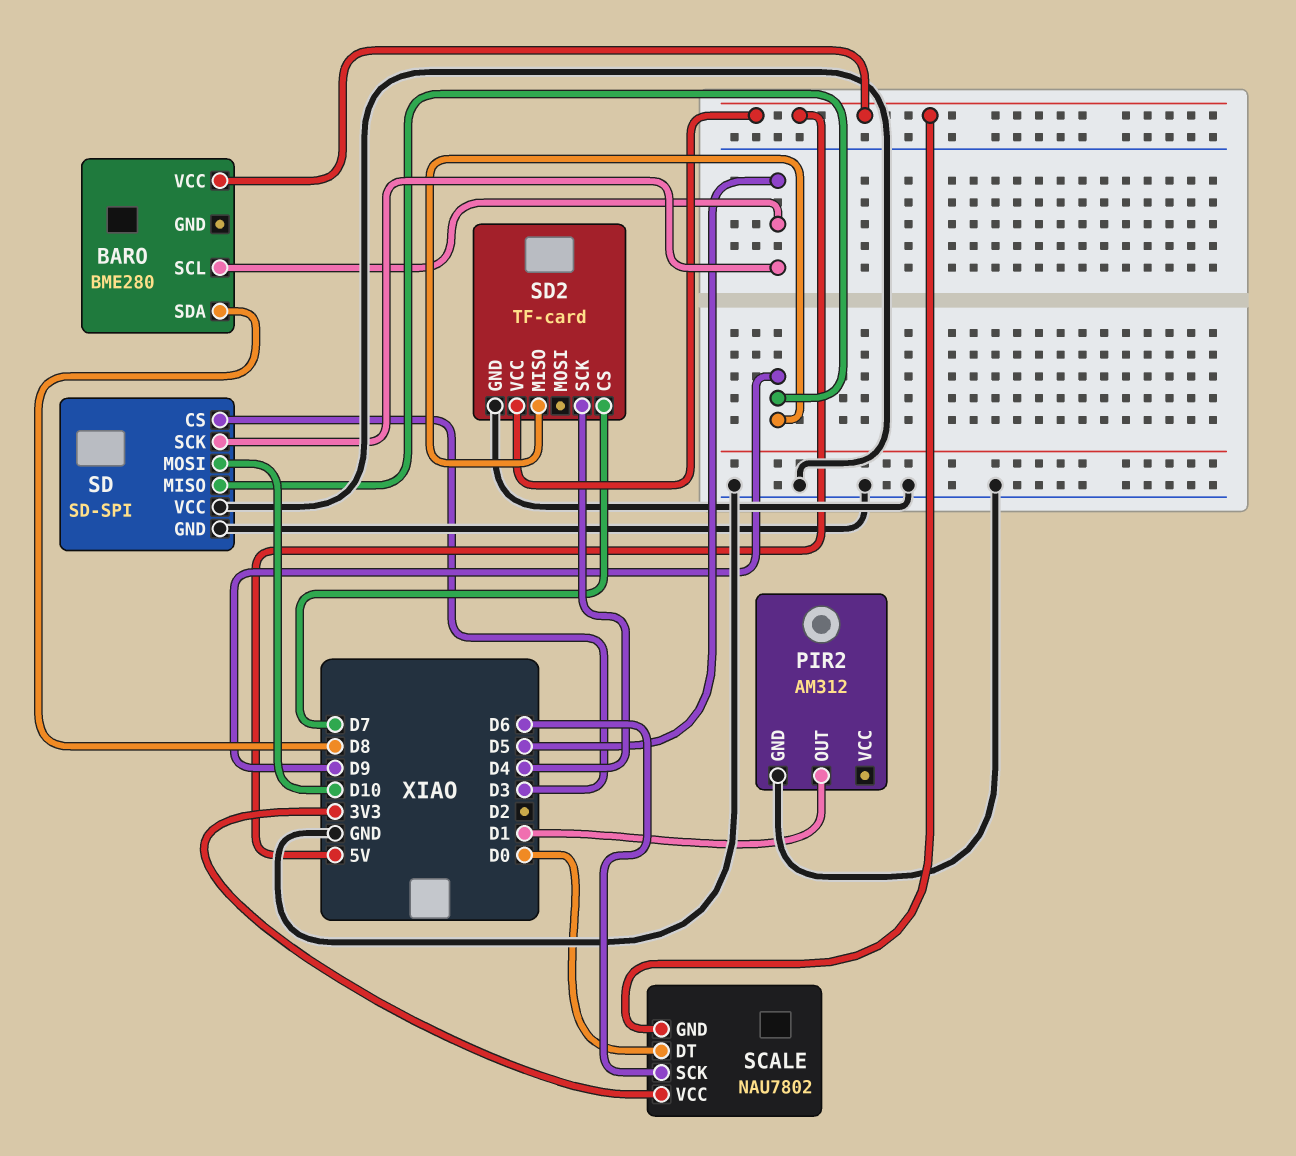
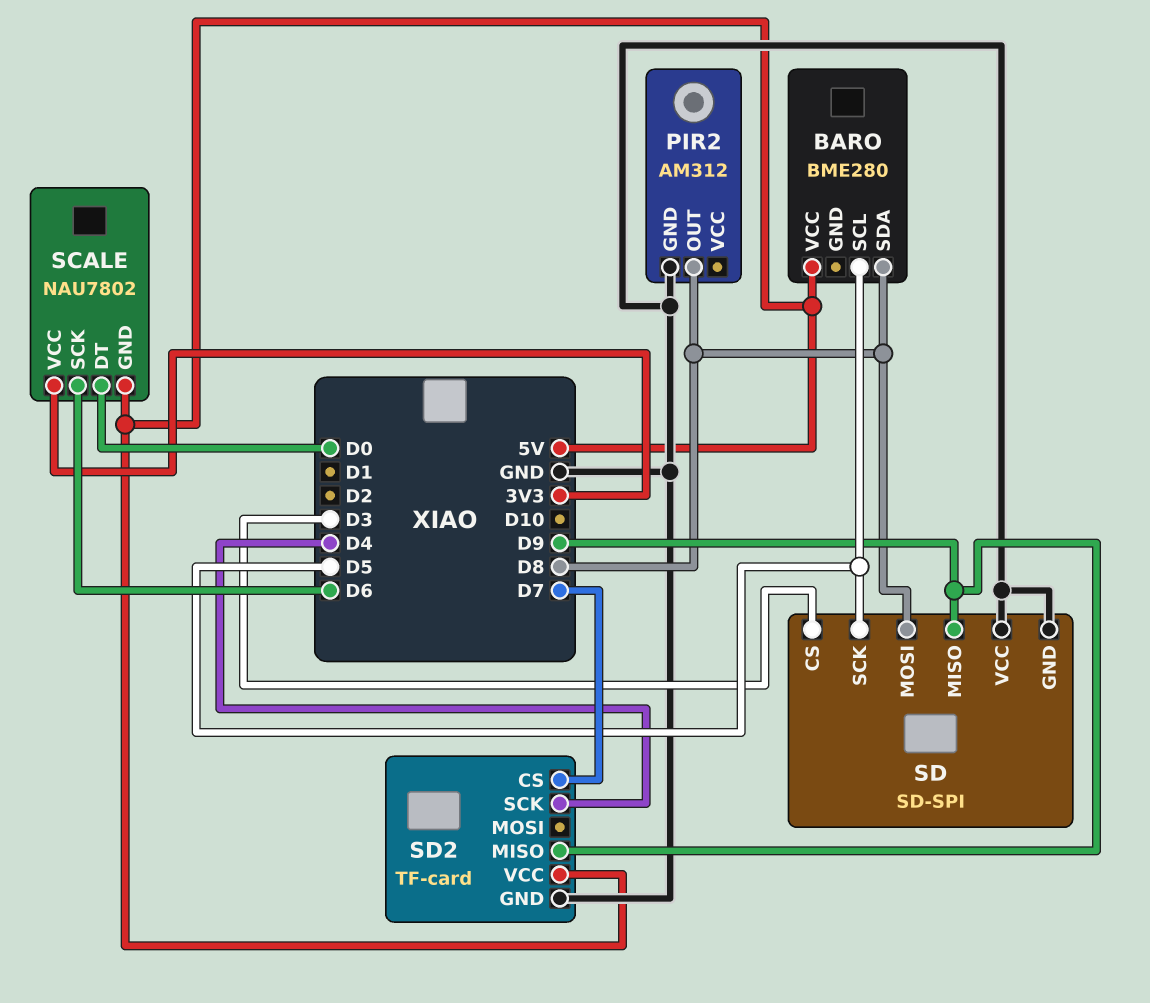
PIR2 pin OUT: D1 -> D8
SD pin MOSI: D10 -> D8

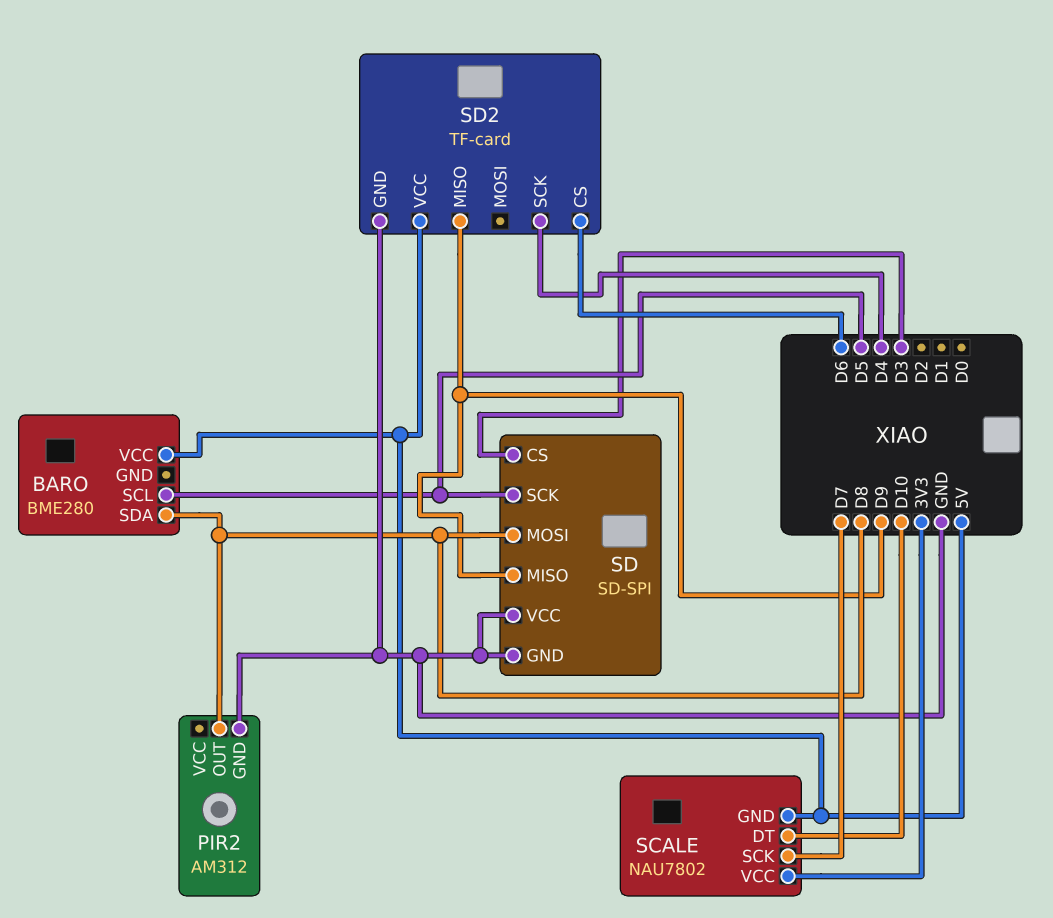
SCALE pin DT: D0 -> D10
SCALE pin SCK: D6 -> D7
SD2 pin CS: D7 -> D6

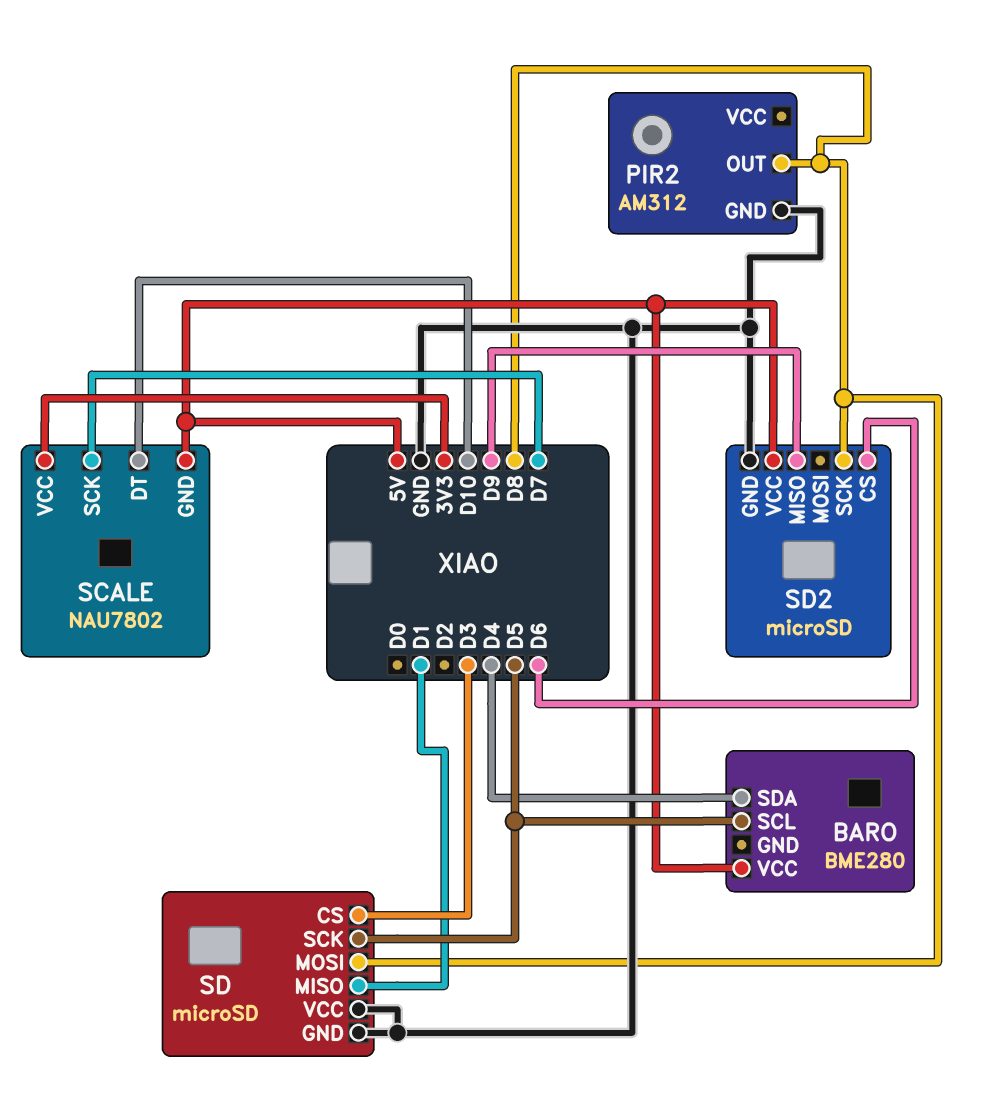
BARO pin SDA: D8 -> D4
SD: SD-SPI -> microSD
SD pin MISO: D9 -> D1
SD2: TF-card -> microSD
SD2 pin SCK: D4 -> D8

